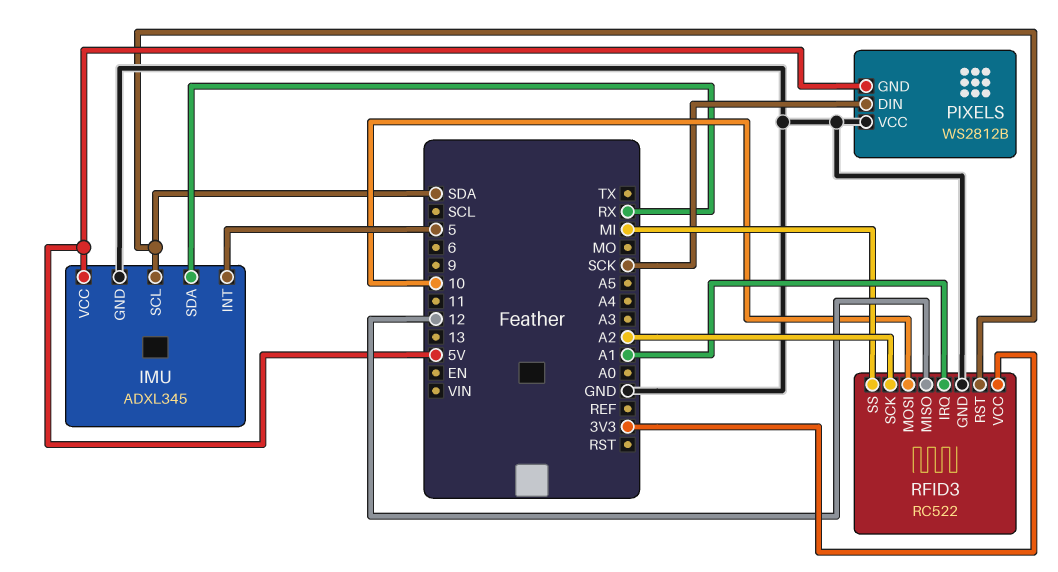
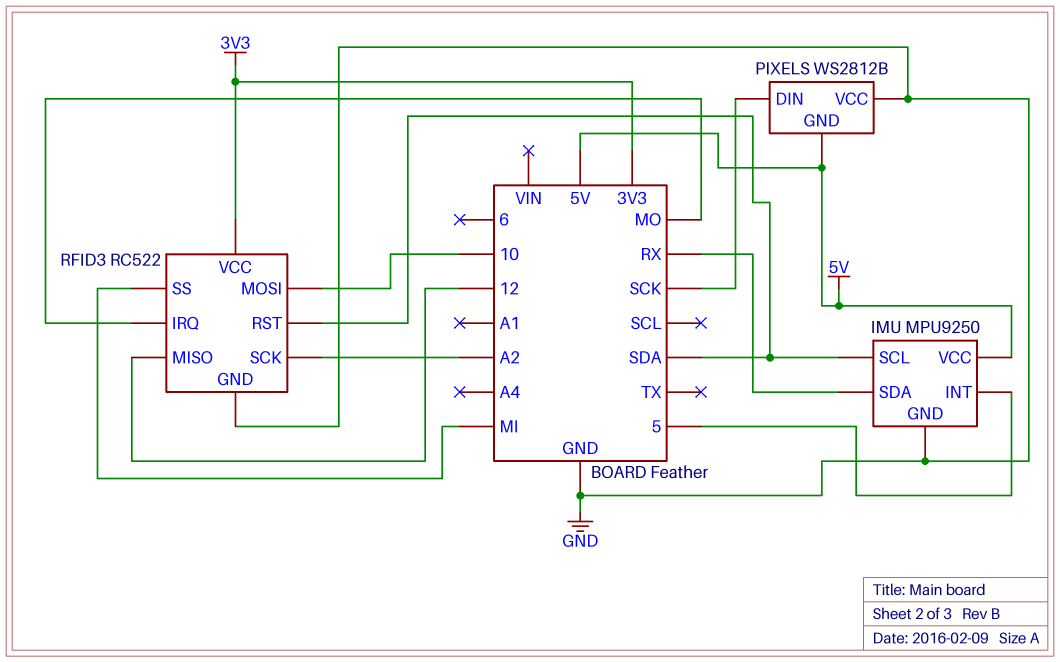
IMU: ADXL345 -> MPU9250
RFID3 pin IRQ: A1 -> MO

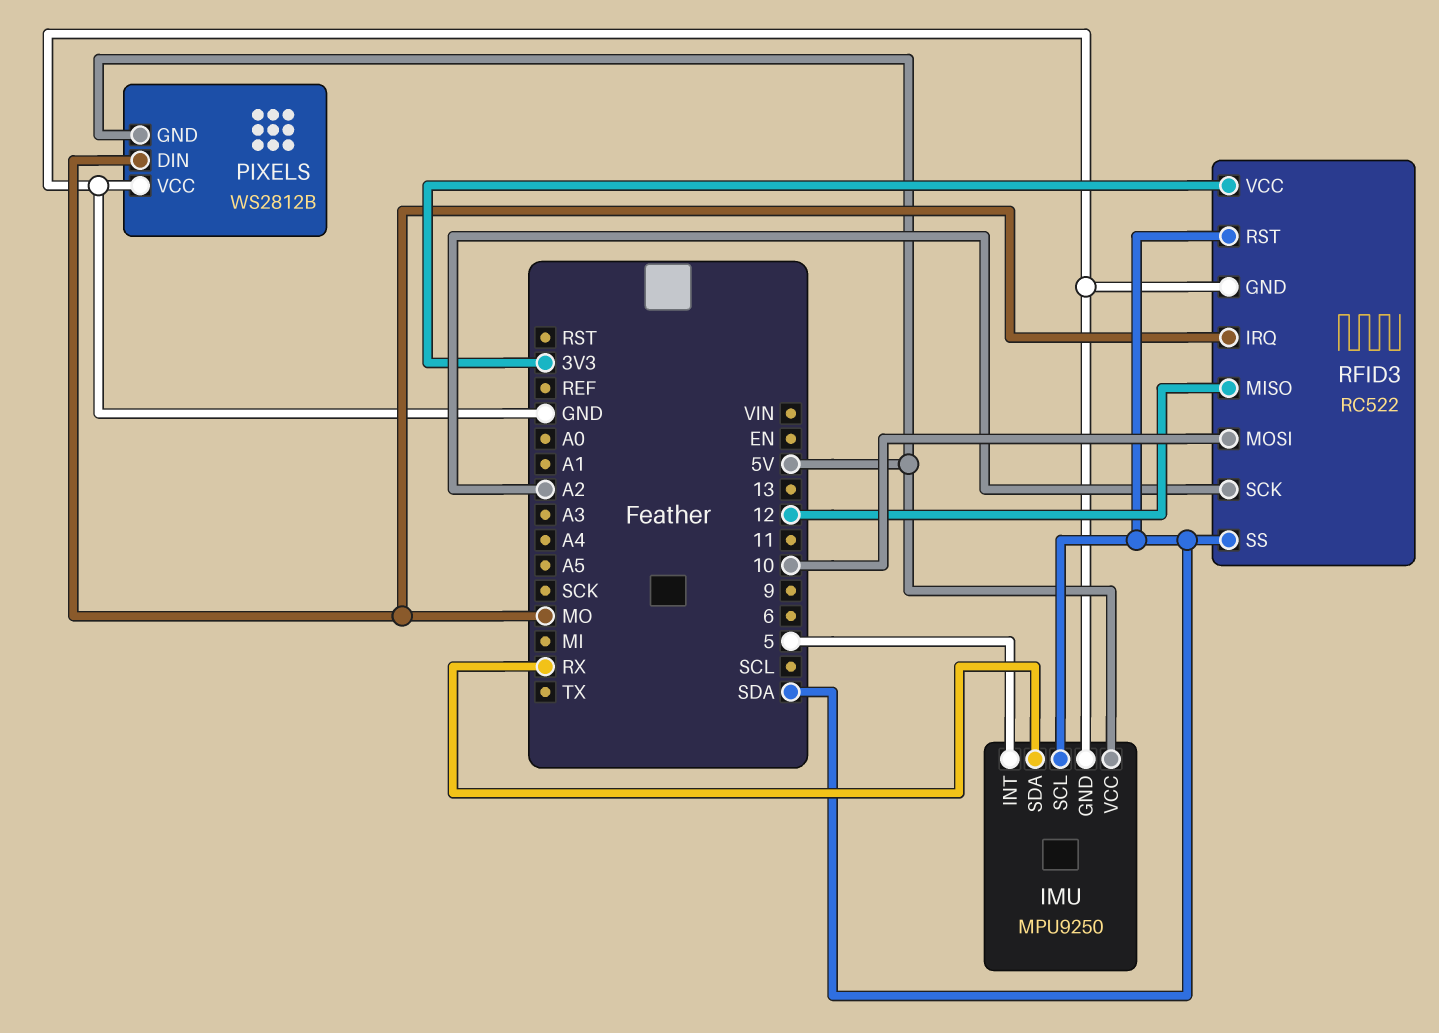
PIXELS pin DIN: SCK -> MO
RFID3 pin SS: MI -> SDA

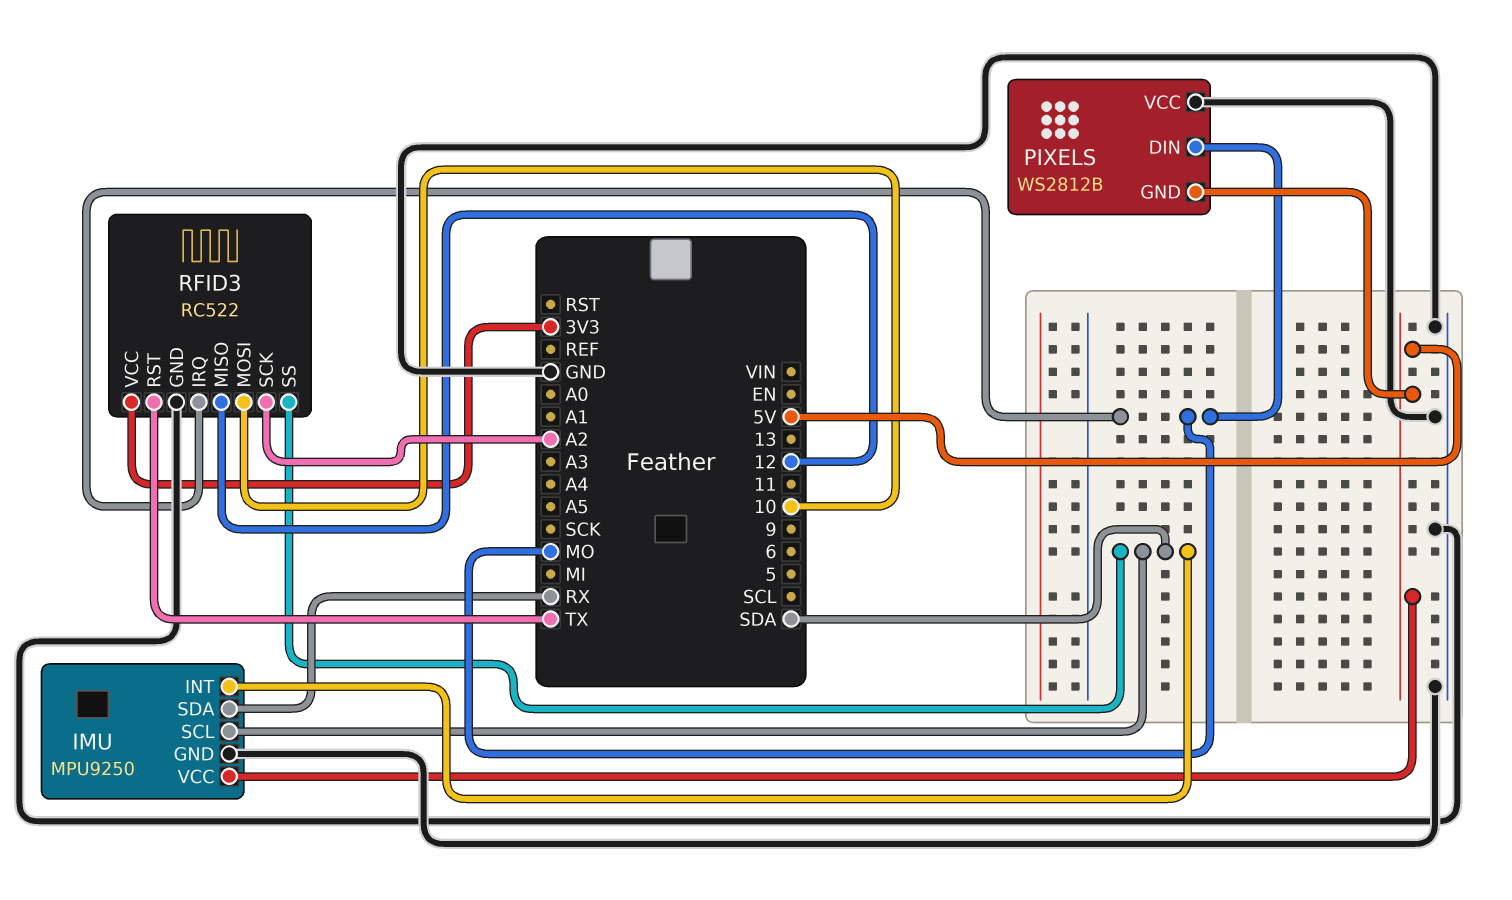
IMU pin INT: 5 -> SDA
RFID3 pin RST: SDA -> TX

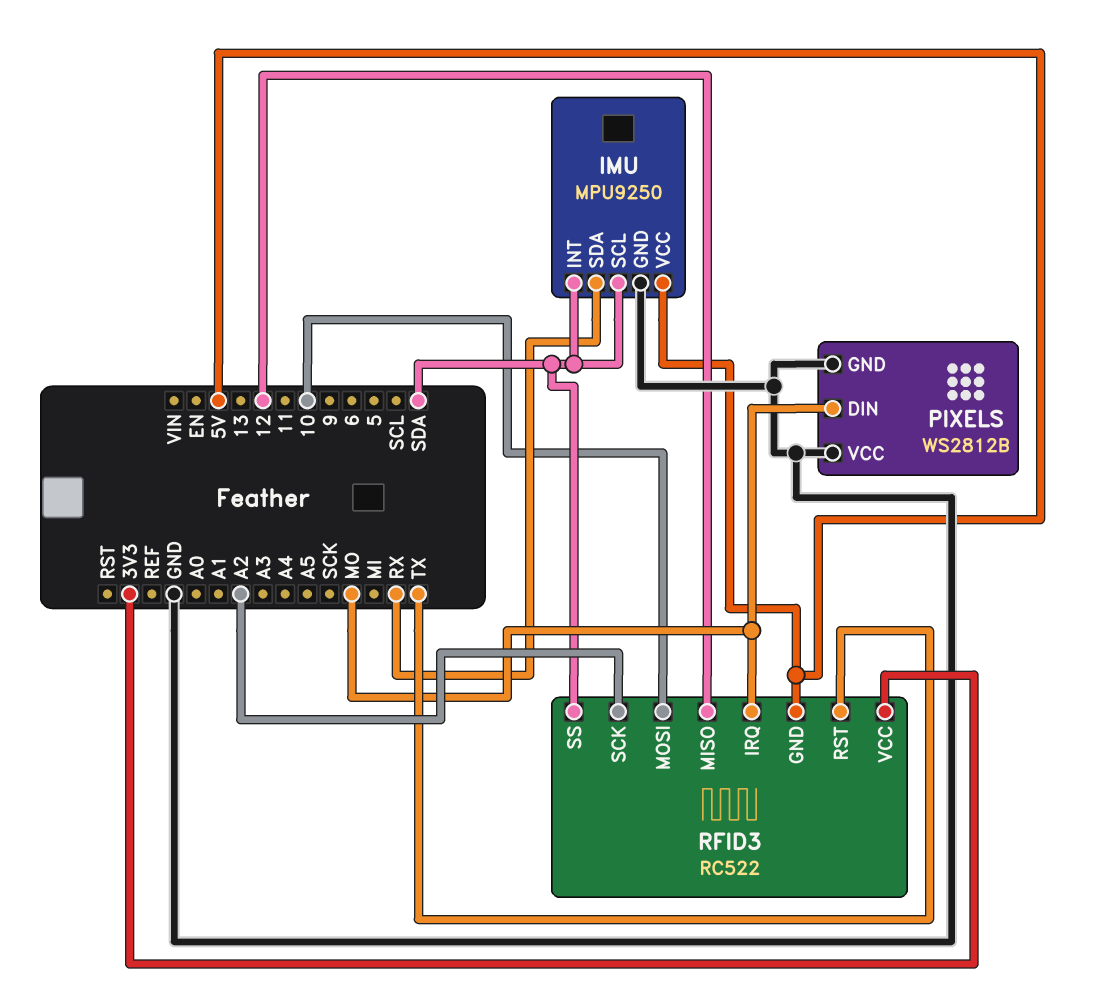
PIXELS pin GND: 5V -> GND
RFID3 pin GND: GND -> 5V

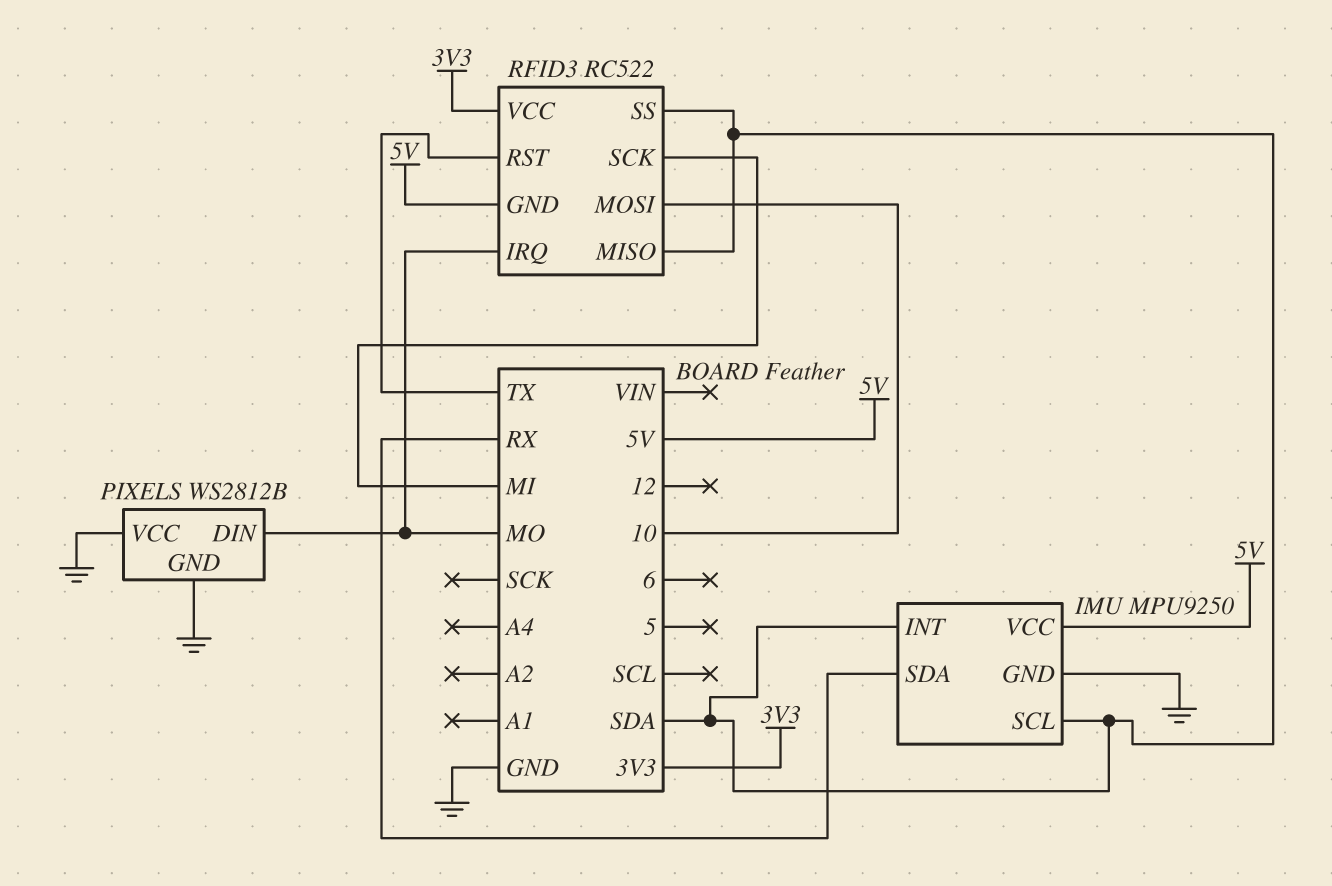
RFID3 pin MISO: 12 -> SDA
RFID3 pin SCK: A2 -> MI

